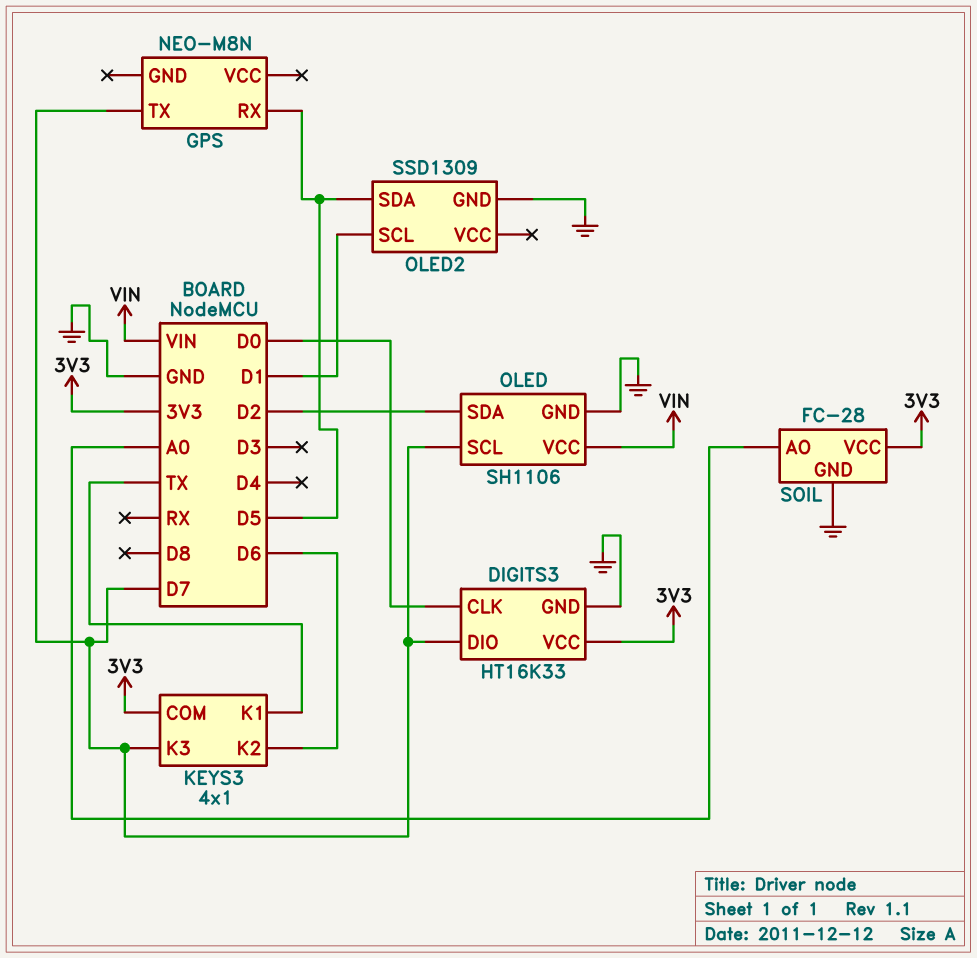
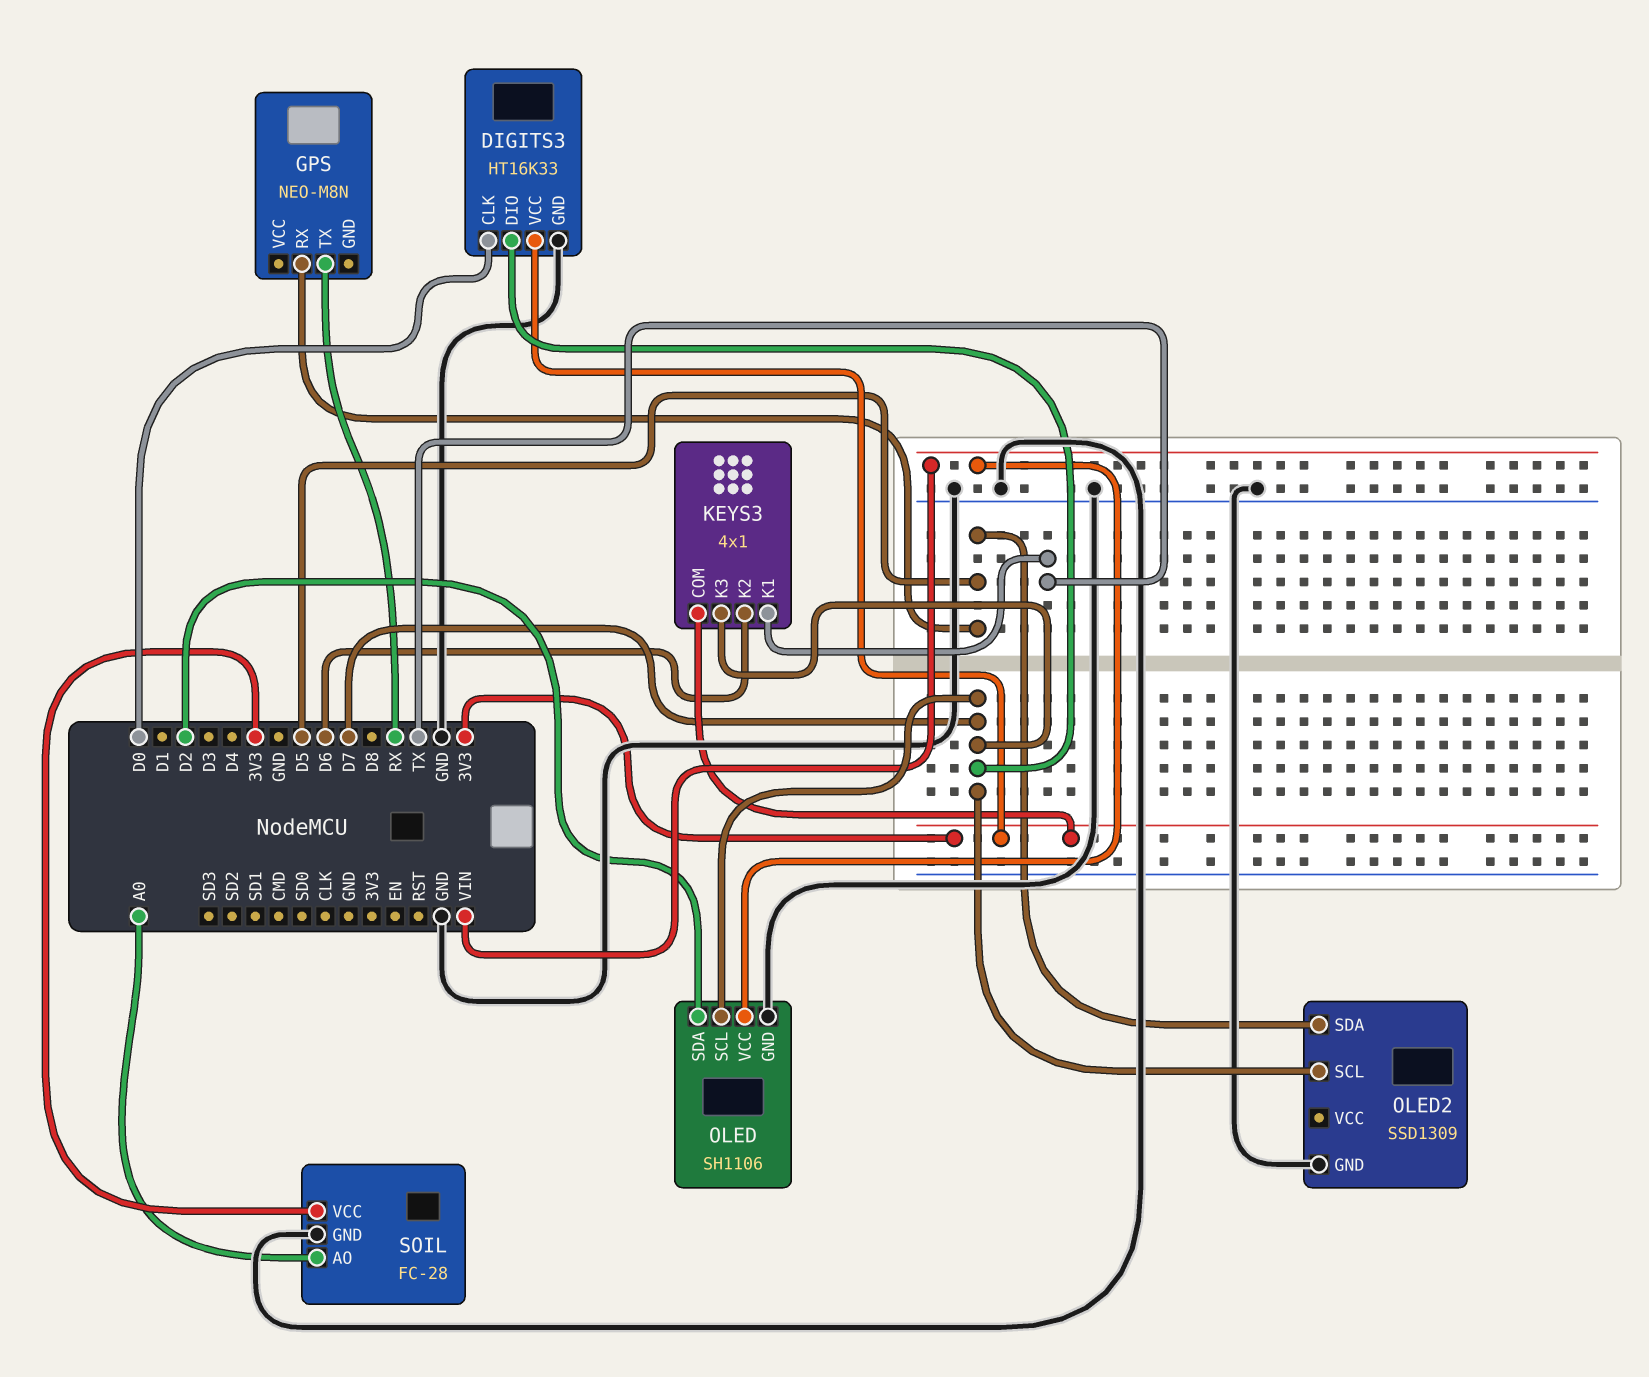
GPS pin TX: D7 -> RX
OLED2 pin SCL: D1 -> D7

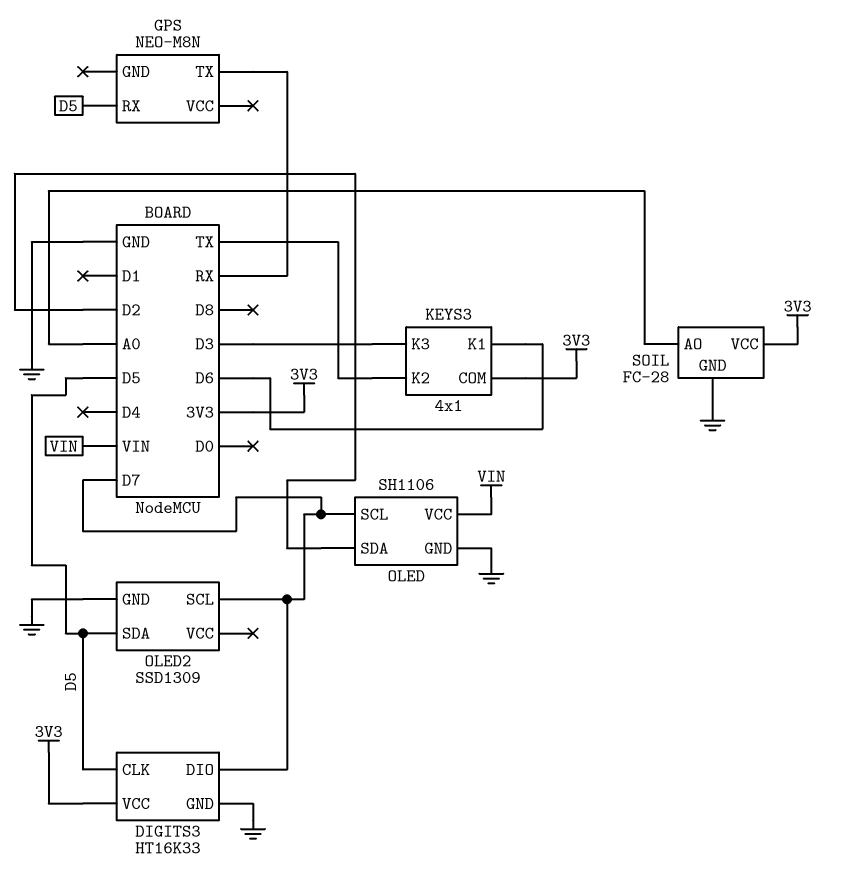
DIGITS3 pin CLK: D0 -> D5
KEYS3 pin K1: TX -> D6
KEYS3 pin K2: D6 -> TX
KEYS3 pin K3: D7 -> D3

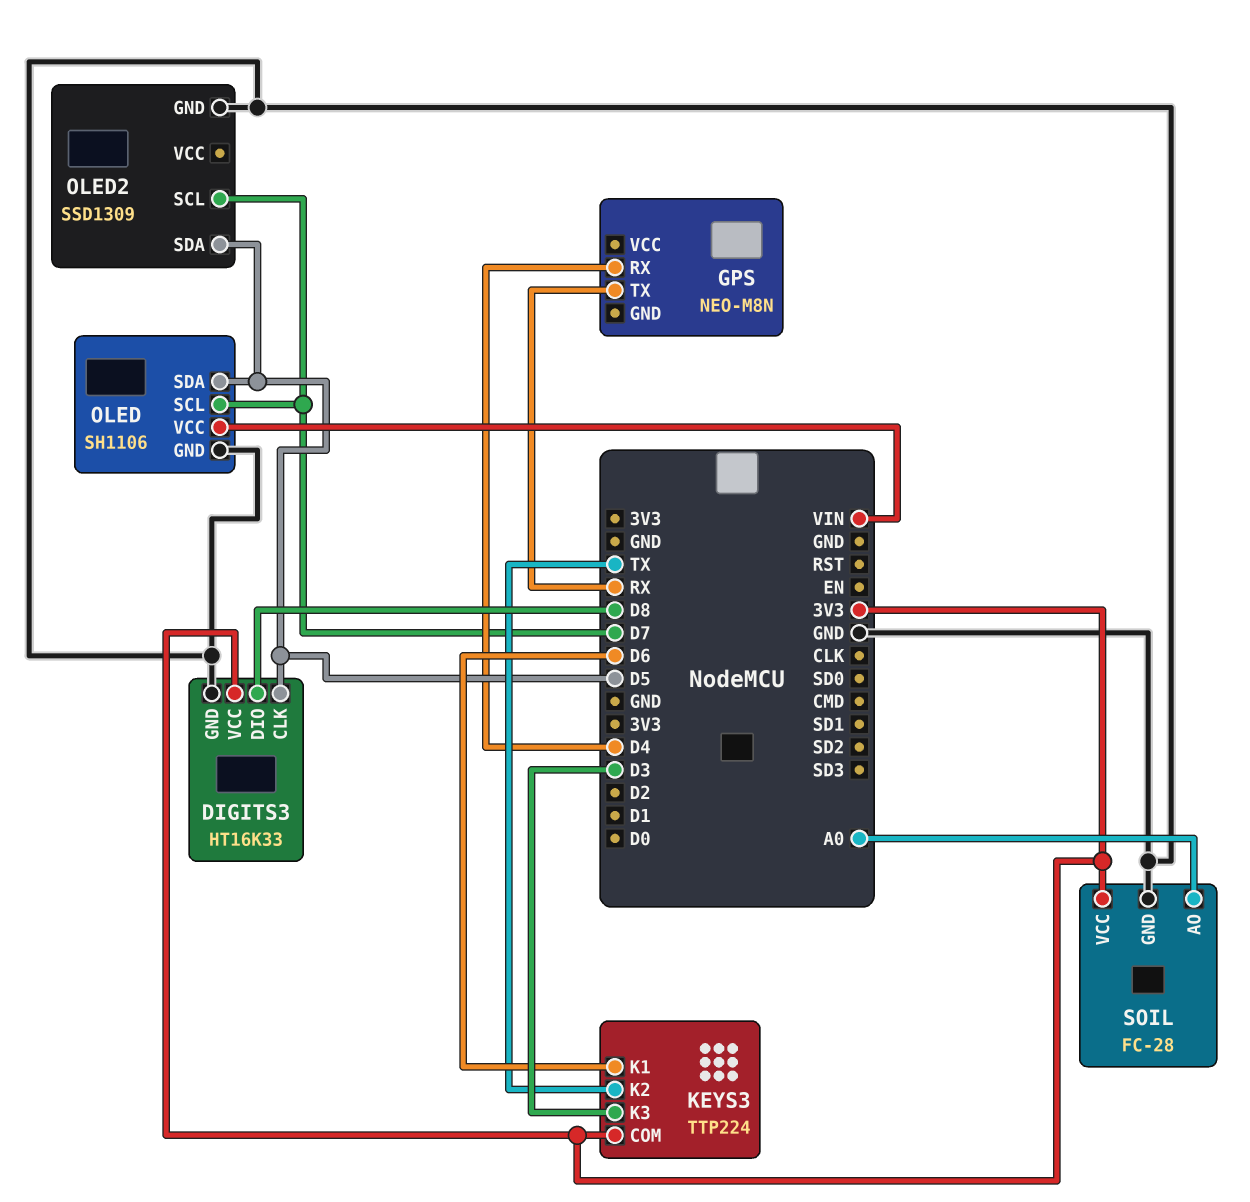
DIGITS3 pin DIO: D7 -> D8
GPS pin RX: D5 -> D4
KEYS3: 4x1 -> TTP224
OLED pin SDA: D2 -> D5

